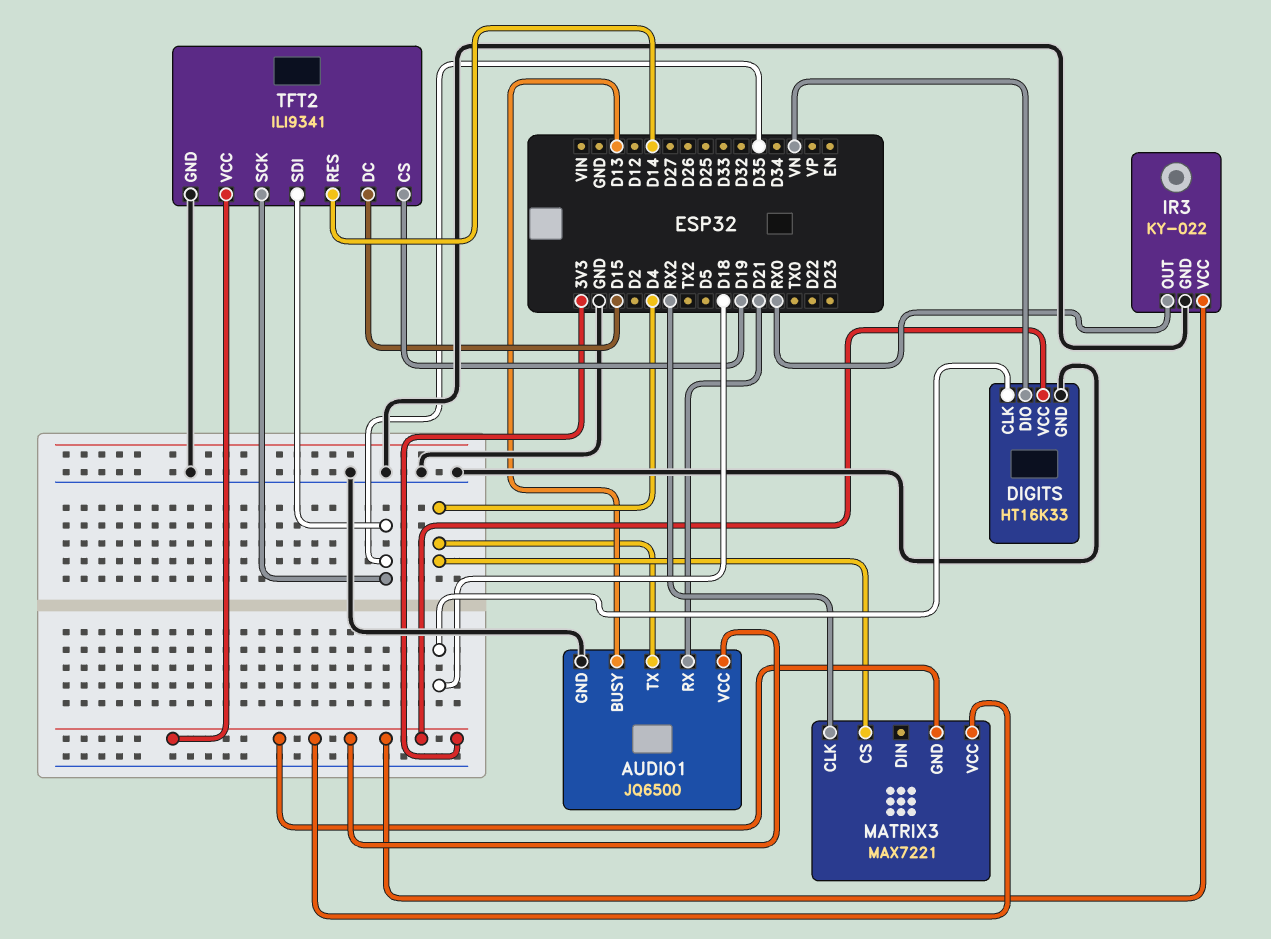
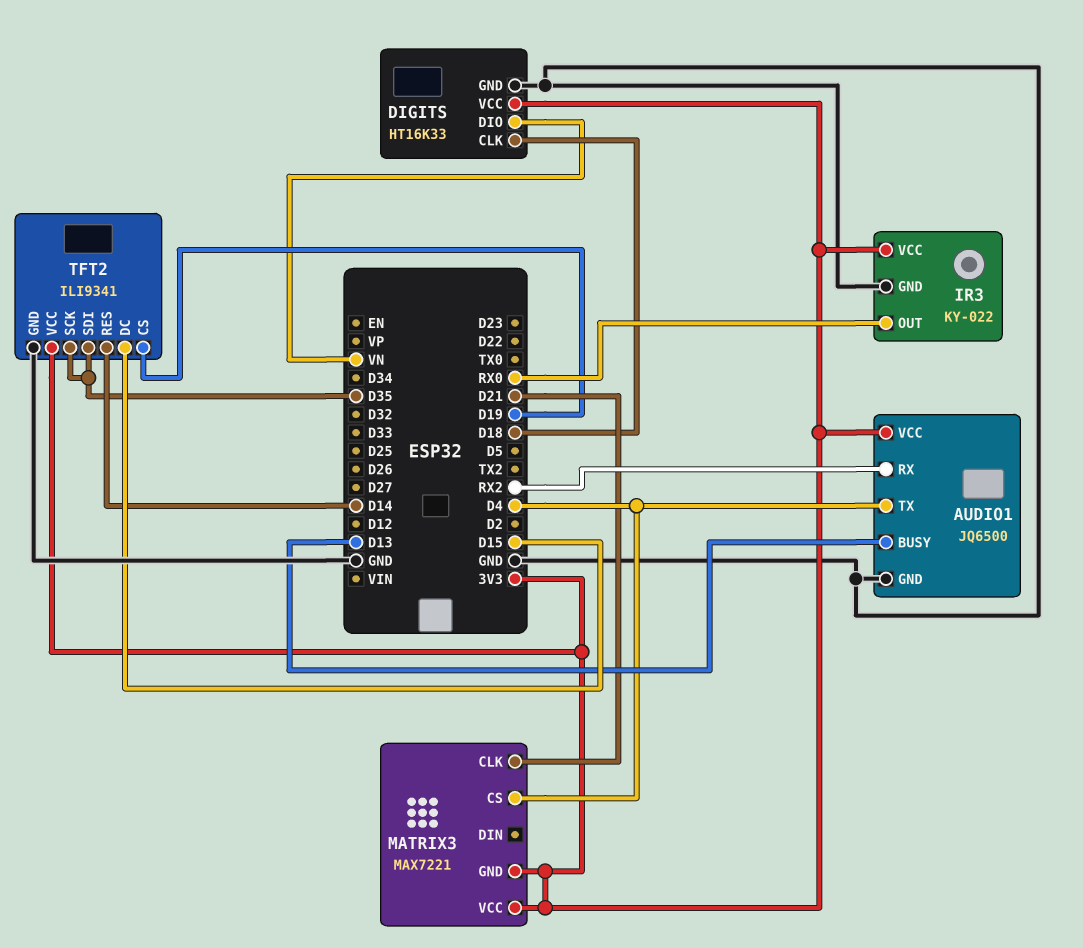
AUDIO1 pin RX: D21 -> RX2
MATRIX3 pin CLK: RX2 -> D21

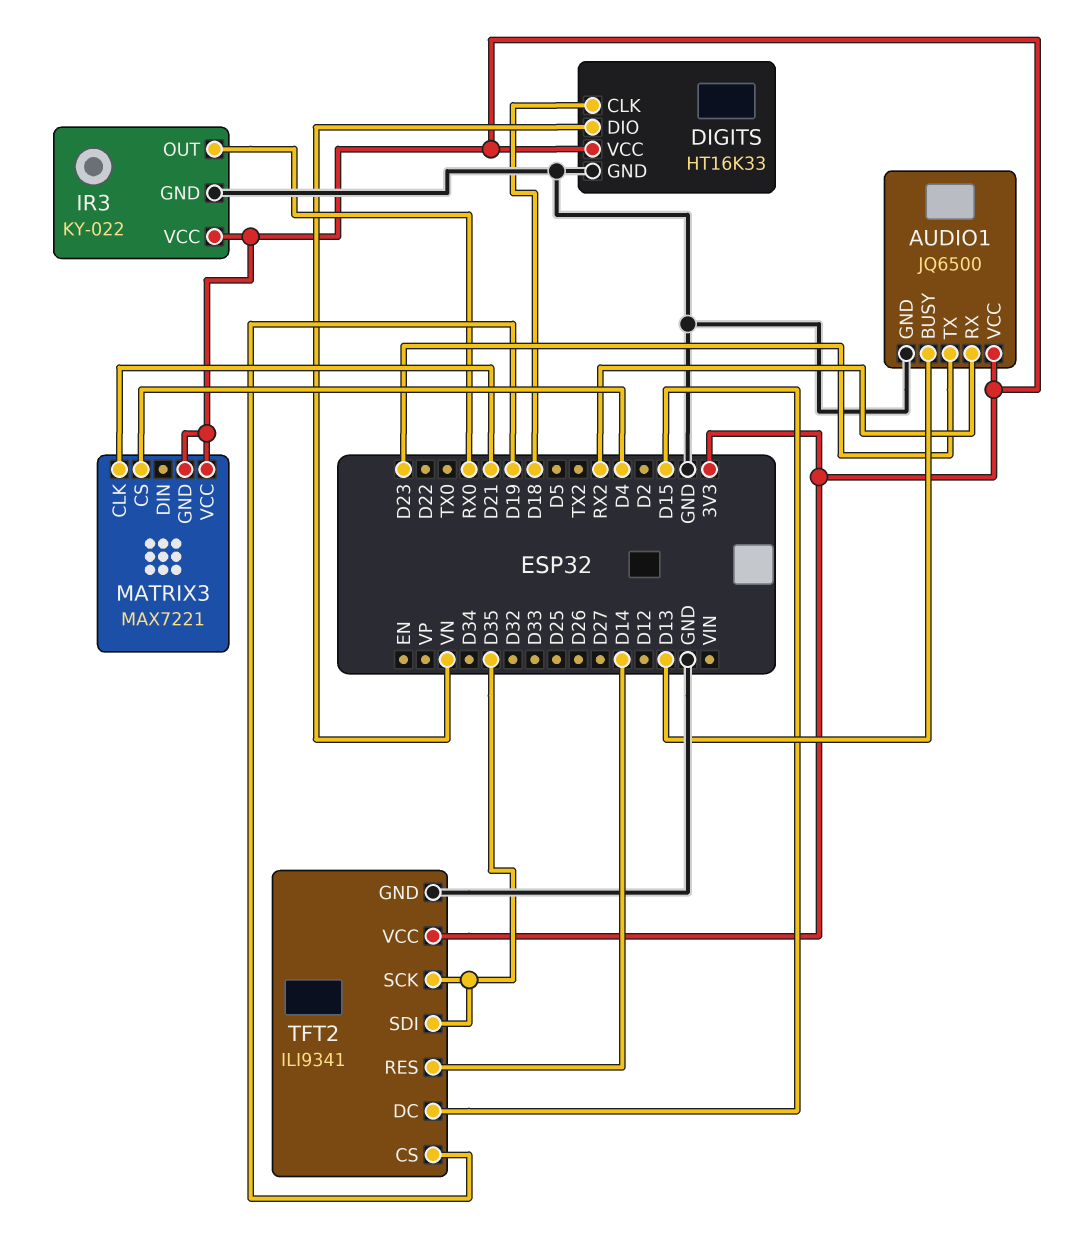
AUDIO1 pin TX: D4 -> D23

